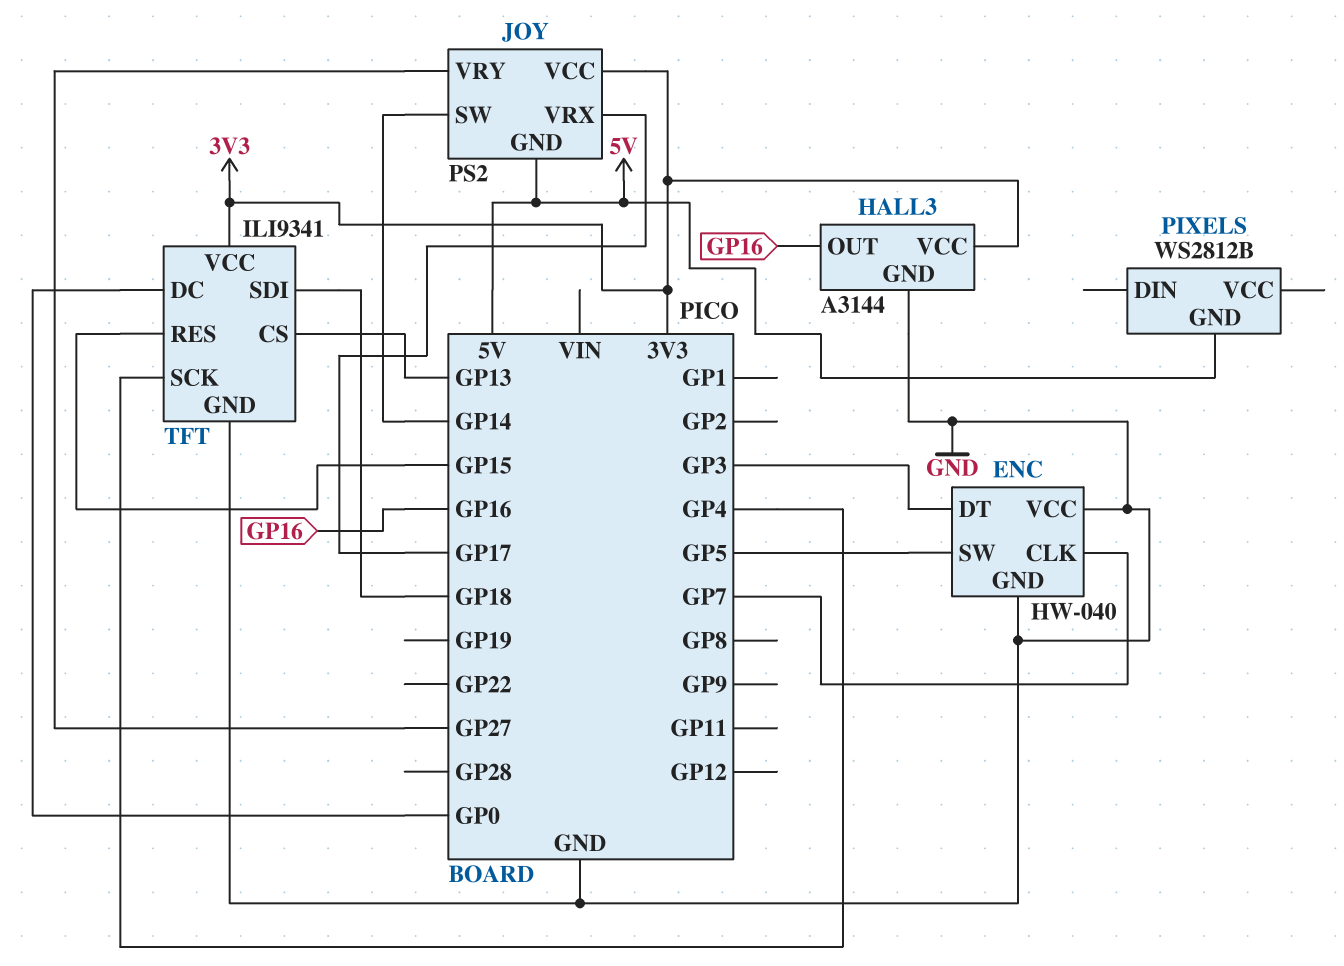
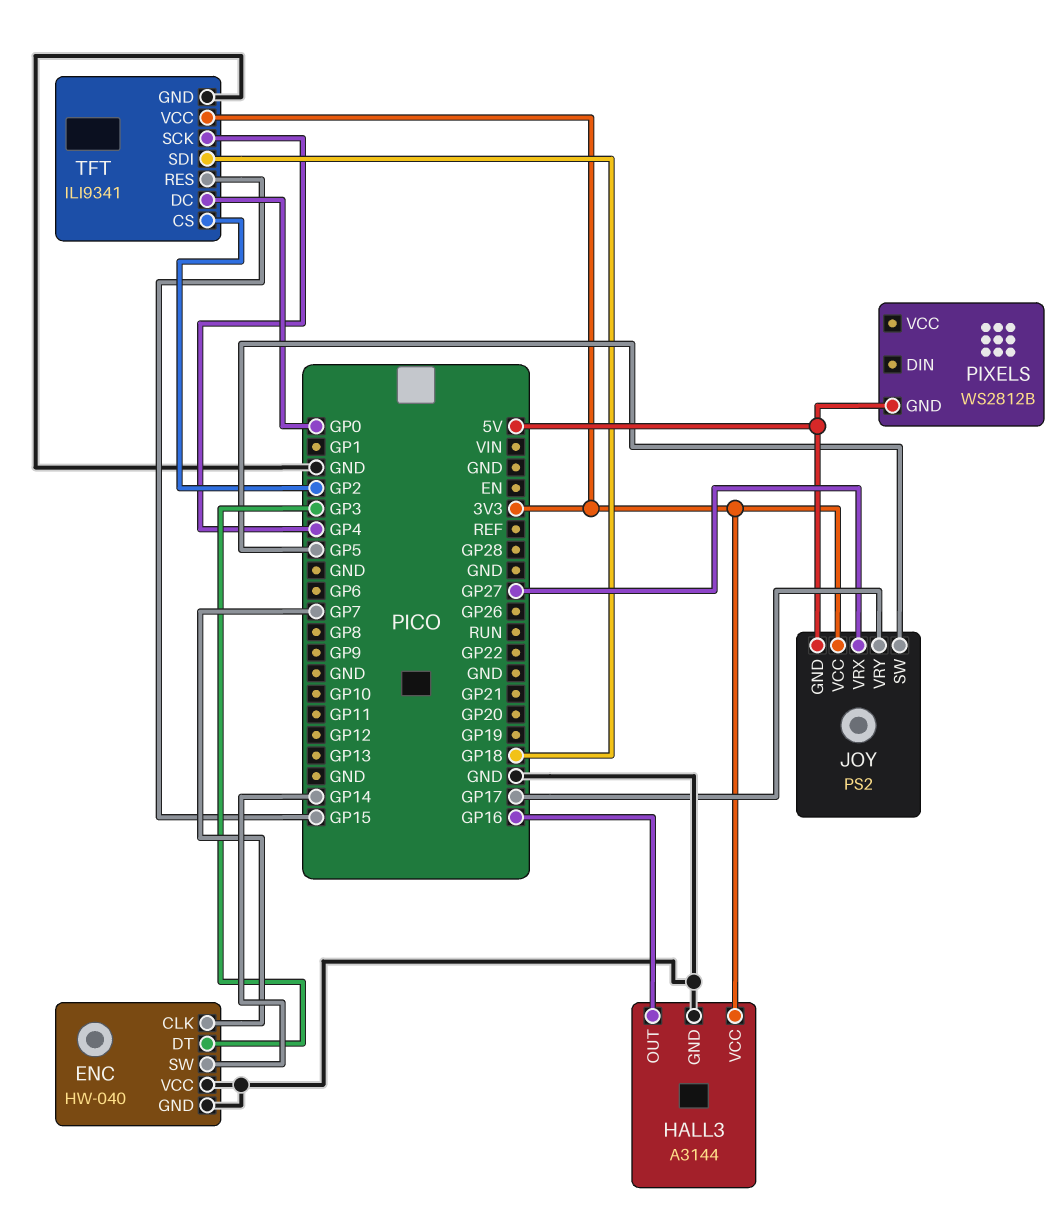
ENC pin SW: GP5 -> GP14
JOY pin SW: GP14 -> GP5
JOY pin VRX: GP17 -> GP27
JOY pin VRY: GP27 -> GP17
TFT pin CS: GP13 -> GP2

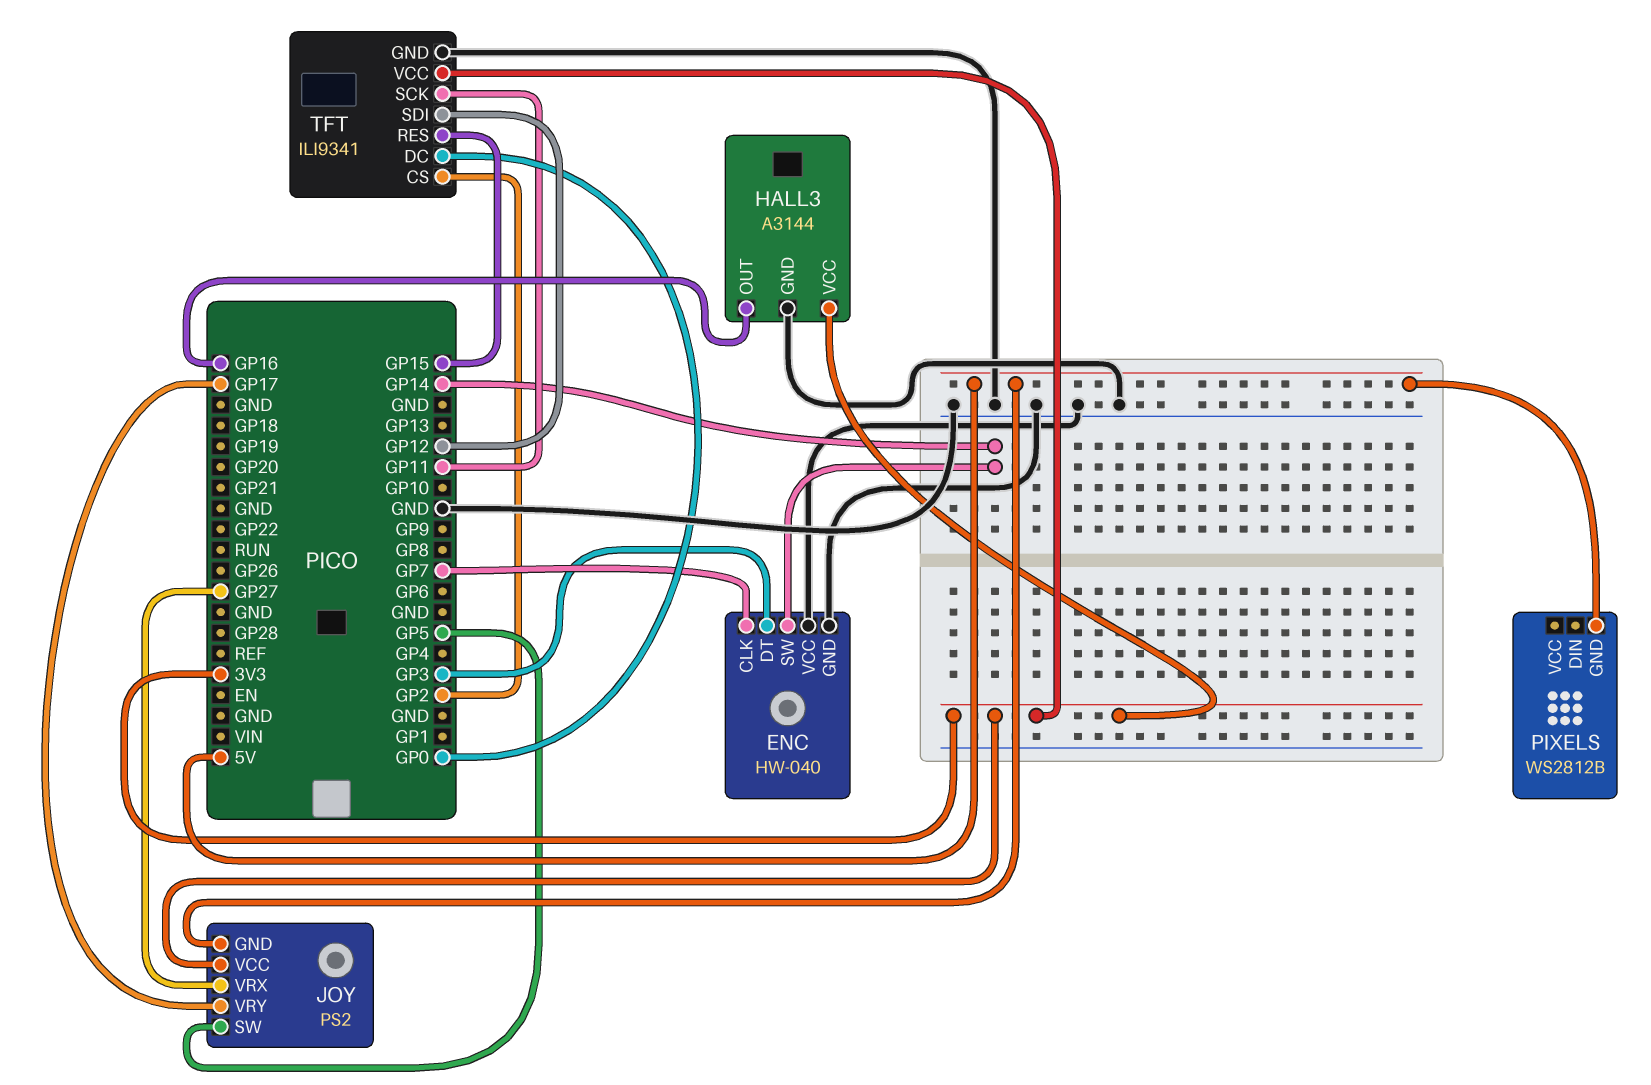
TFT pin SCK: GP4 -> GP11
TFT pin SDI: GP18 -> GP12

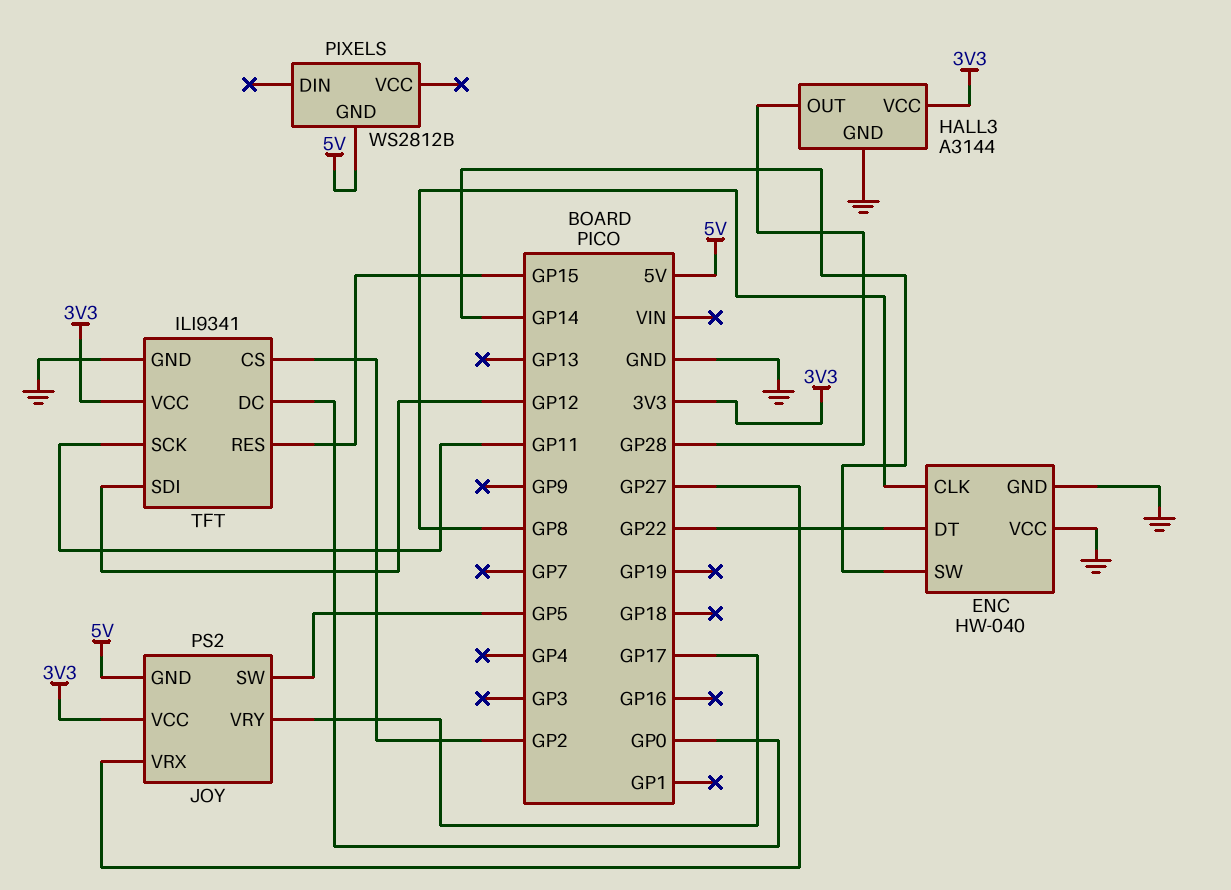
ENC pin CLK: GP7 -> GP8
ENC pin DT: GP3 -> GP22
HALL3 pin OUT: GP16 -> GP28

